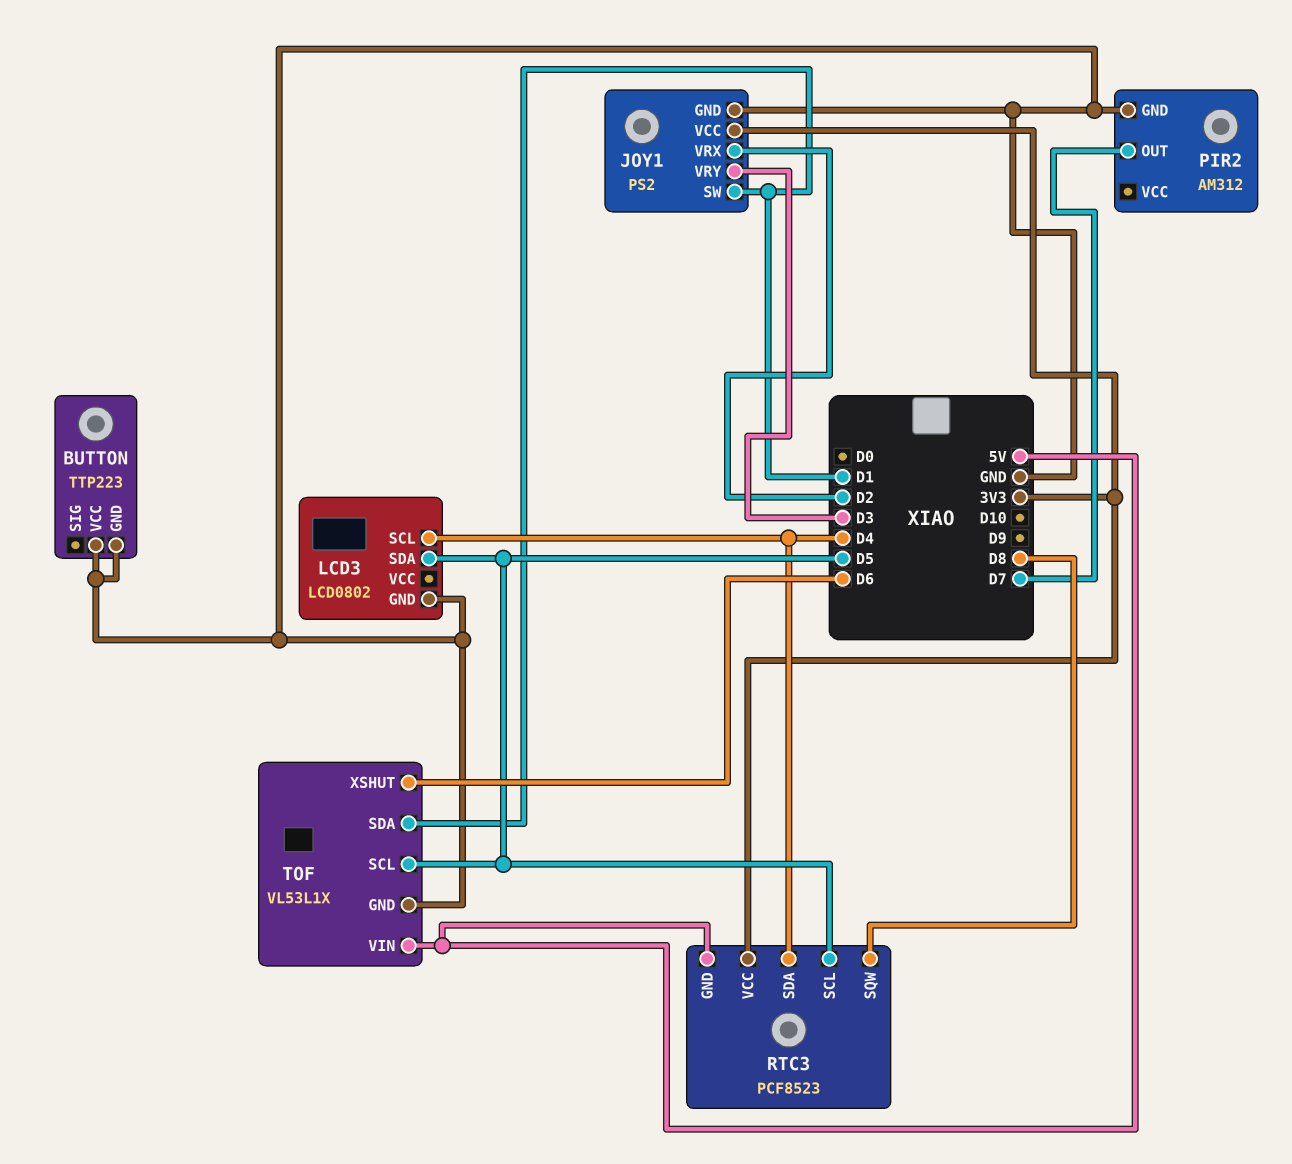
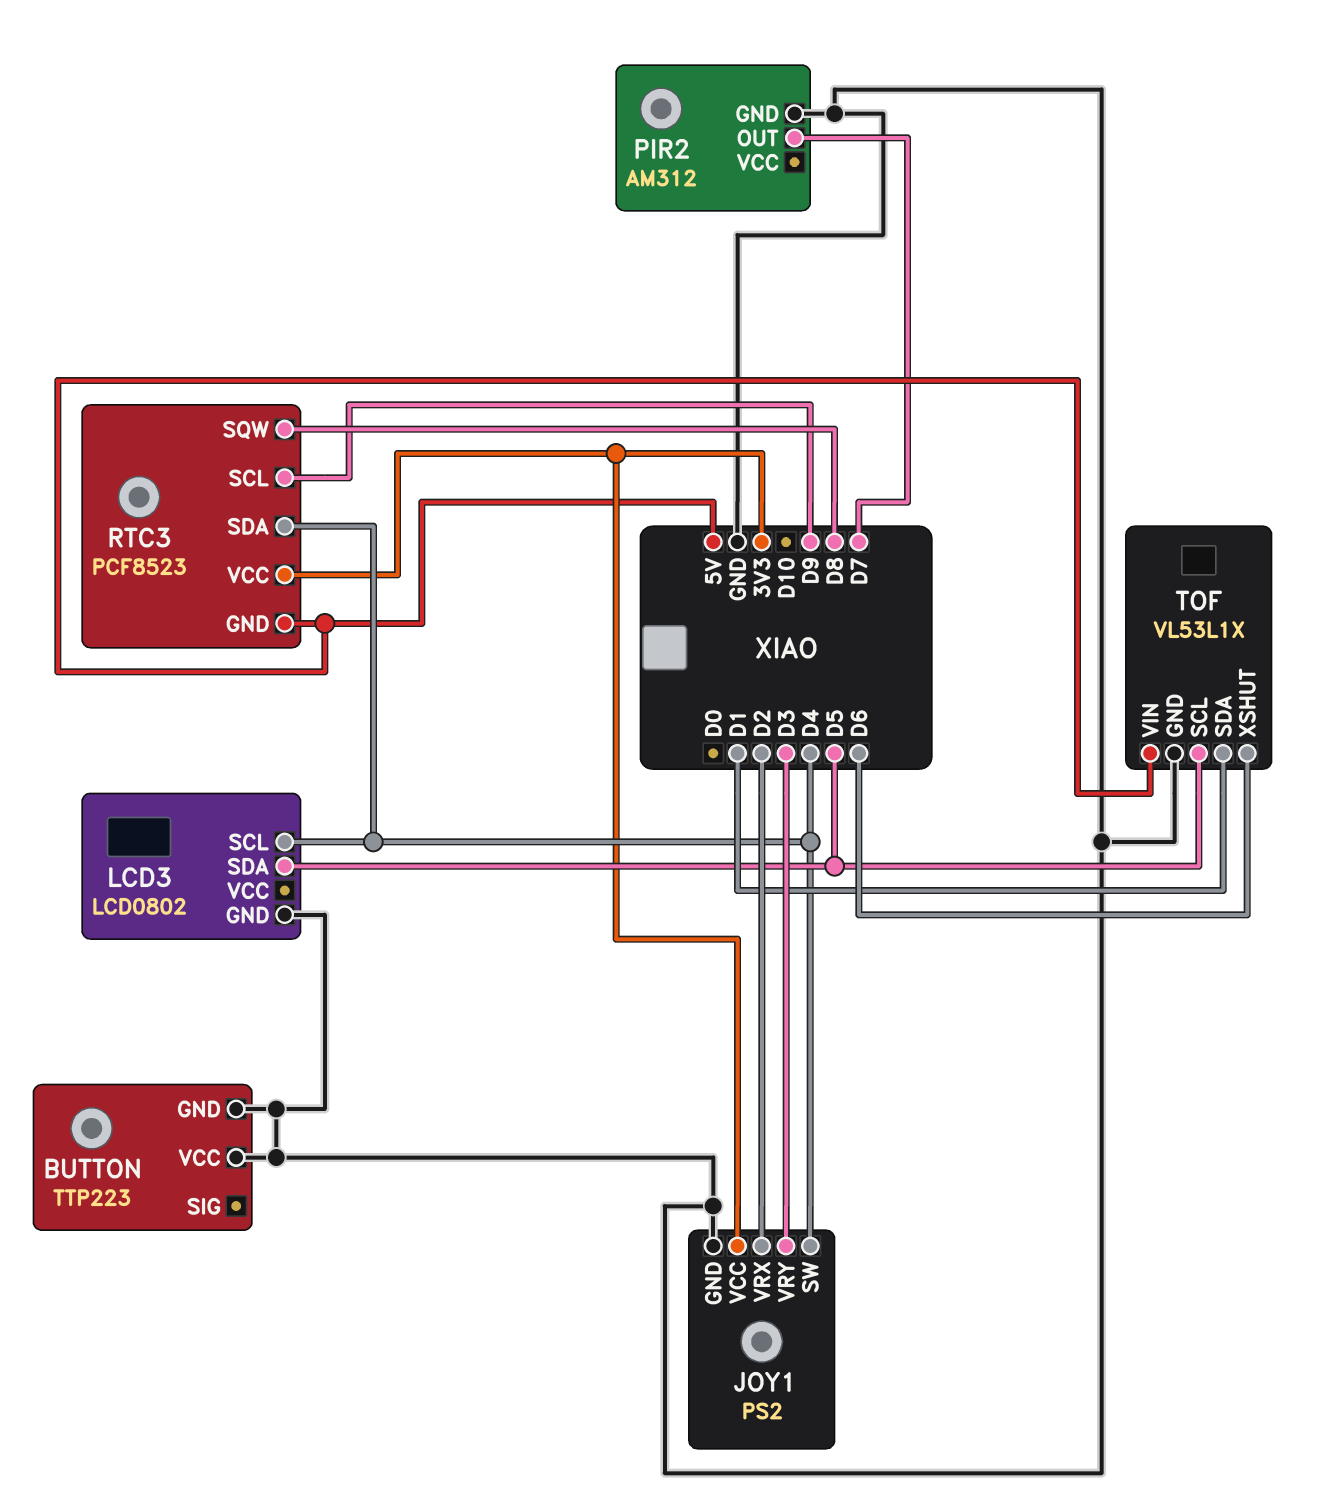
JOY1 pin SW: D1 -> D4
RTC3 pin SCL: D5 -> D9

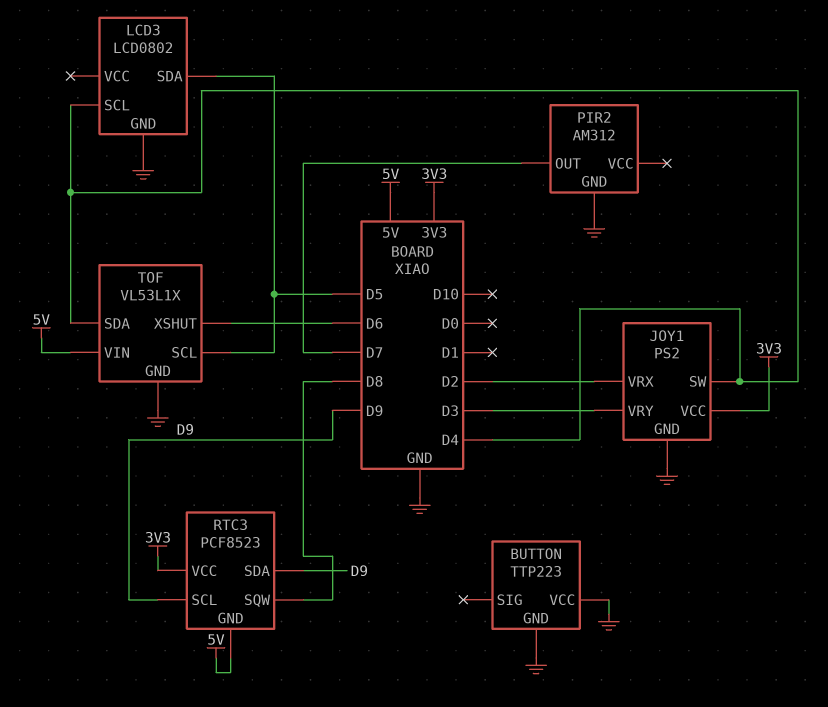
RTC3 pin SDA: D4 -> D9
TOF pin SDA: D1 -> D4

